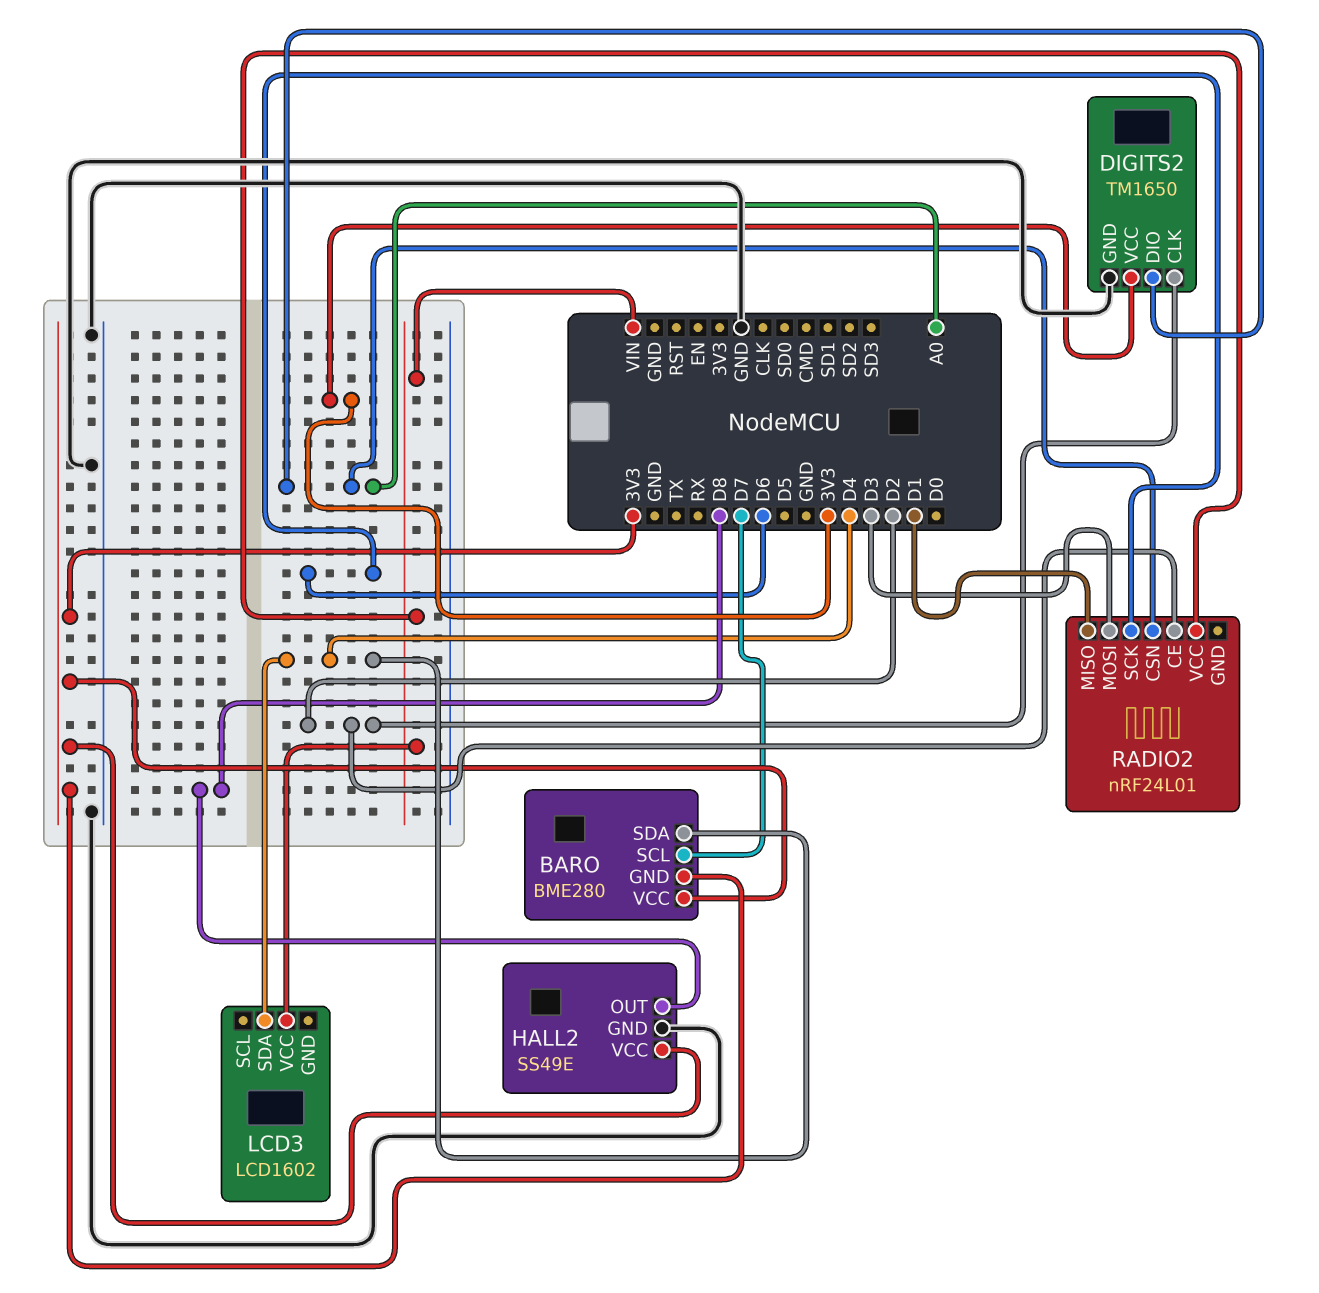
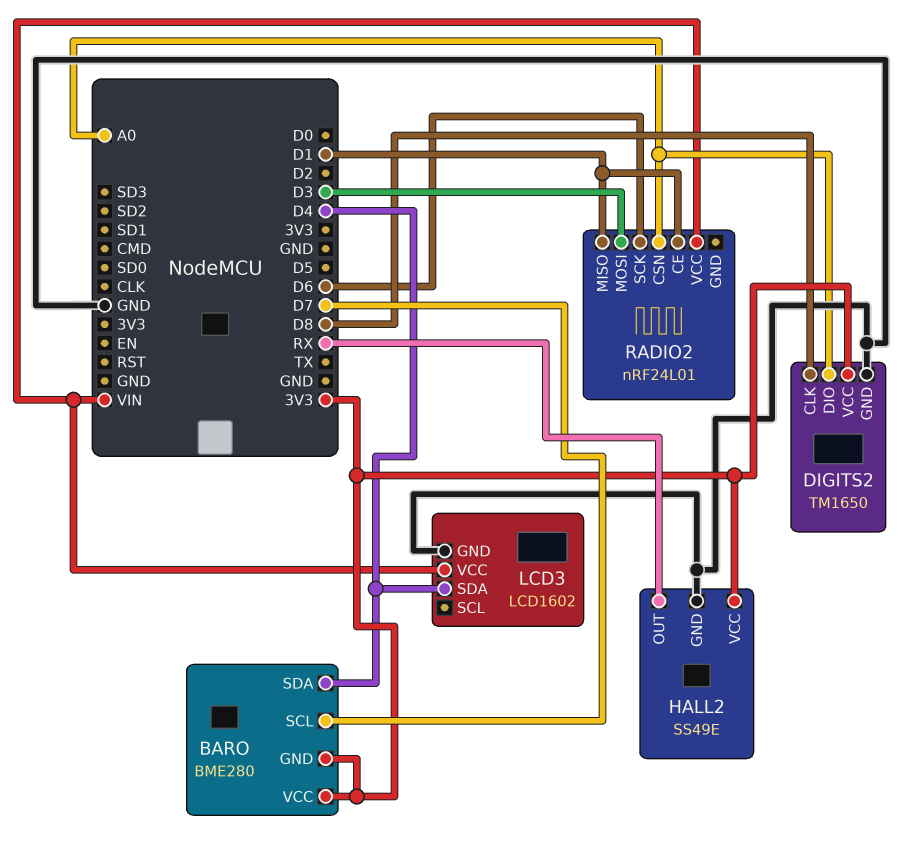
DIGITS2 pin CLK: D2 -> D8
HALL2 pin OUT: D8 -> RX
LCD3 pin GND: none -> GND
RADIO2 pin CE: D2 -> D1

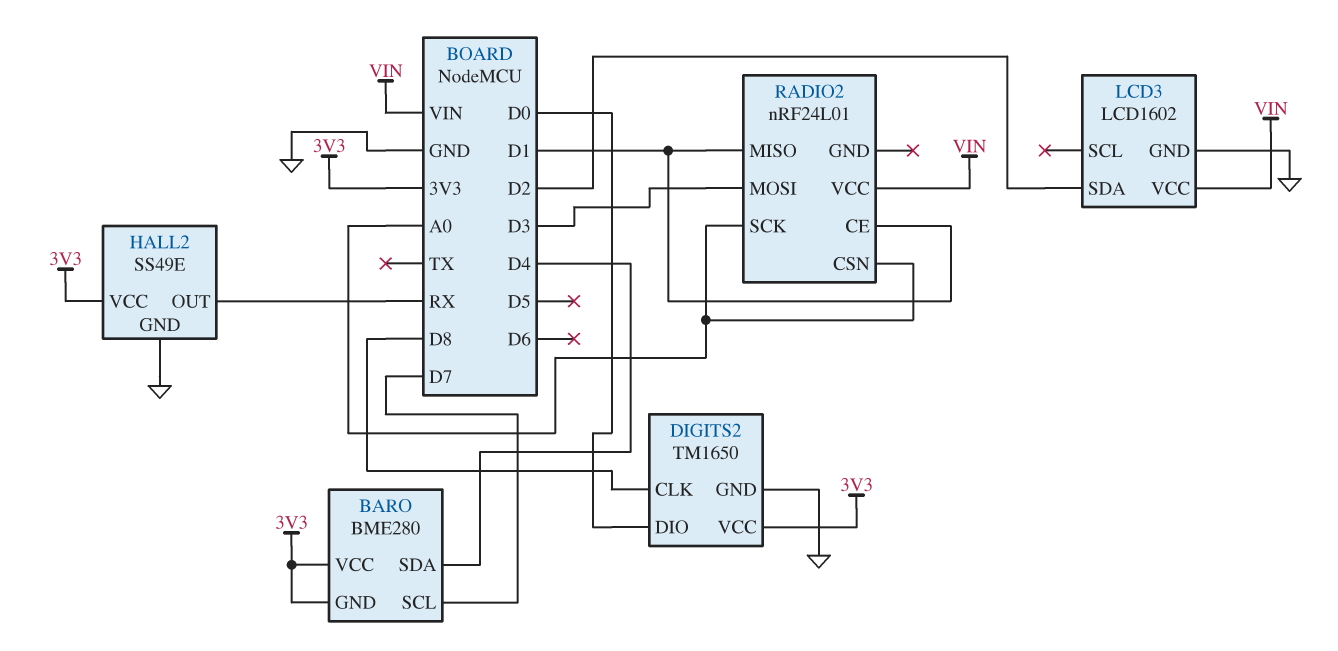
DIGITS2 pin DIO: A0 -> D0
LCD3 pin SDA: D4 -> D2
RADIO2 pin SCK: D6 -> A0

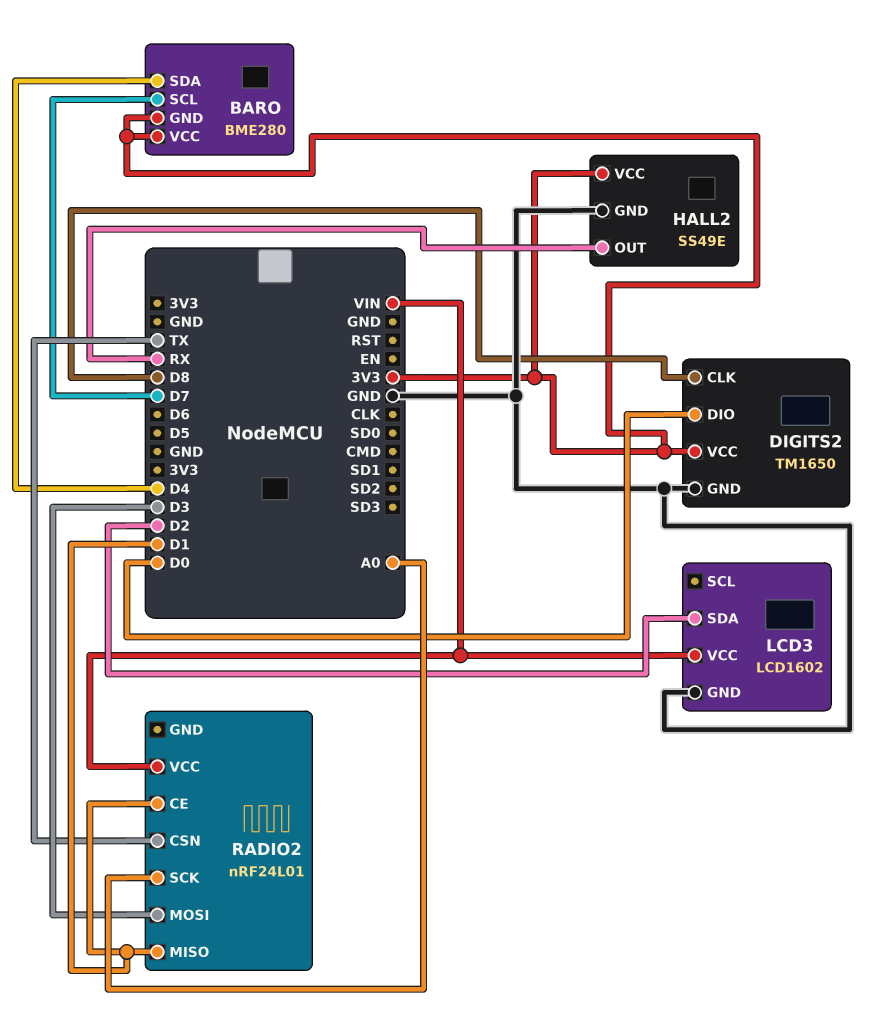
RADIO2 pin CSN: A0 -> TX

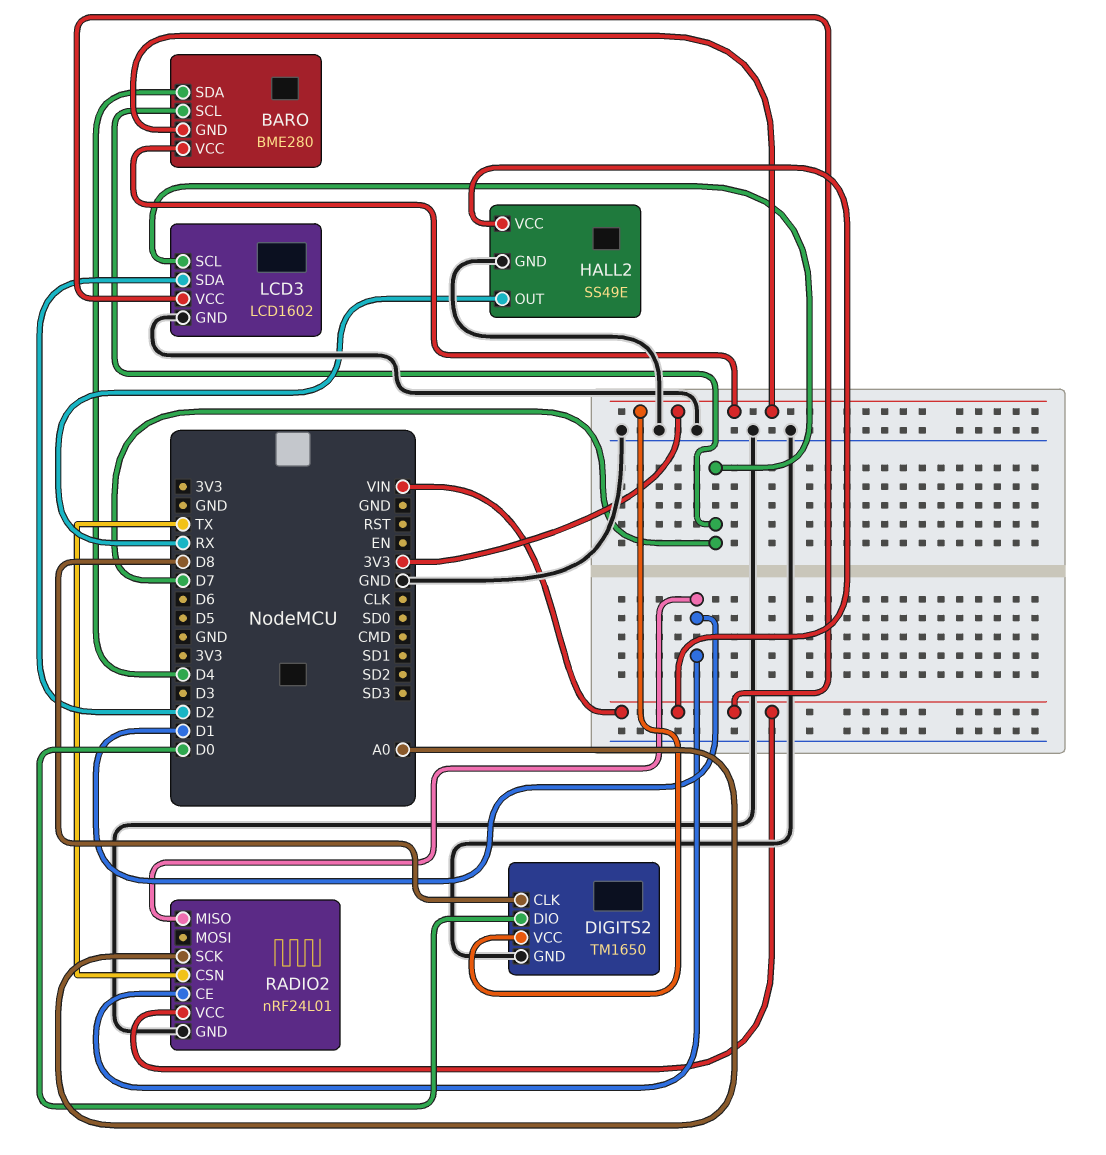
HALL2 pin VCC: 3V3 -> VIN
LCD3 pin SCL: none -> D7
RADIO2 pin GND: none -> GND
RADIO2 pin MOSI: D3 -> none

